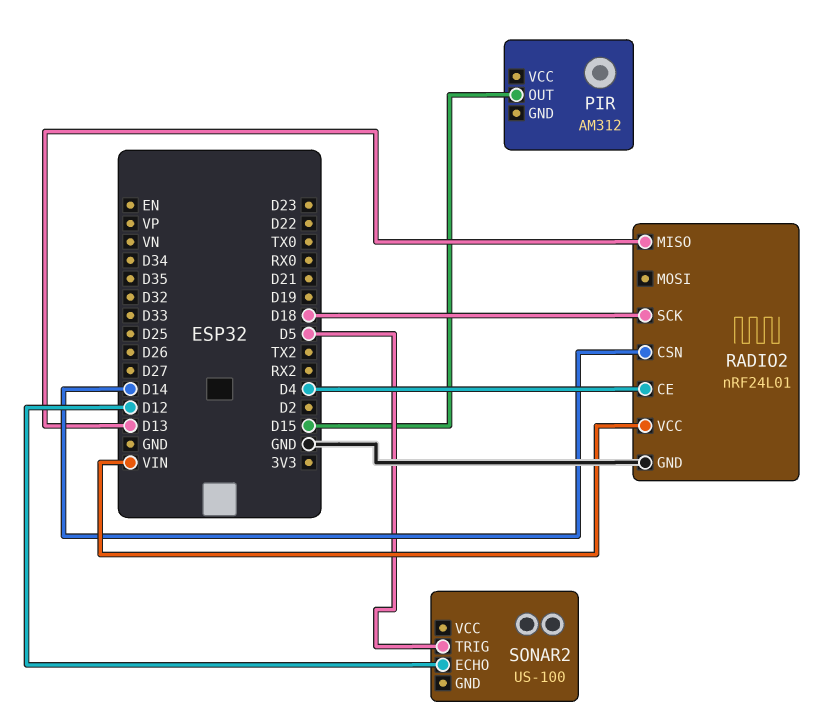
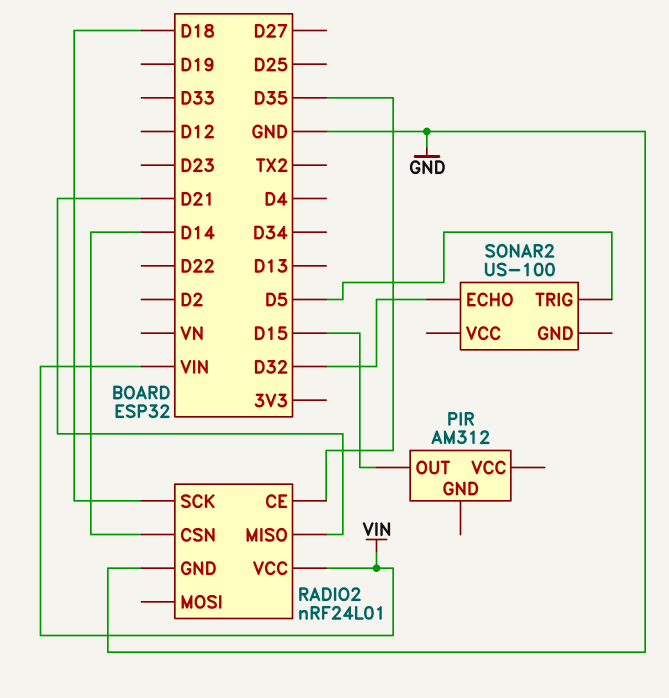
RADIO2 pin CE: D4 -> D35
RADIO2 pin MISO: D13 -> D21
SONAR2 pin ECHO: D12 -> D32

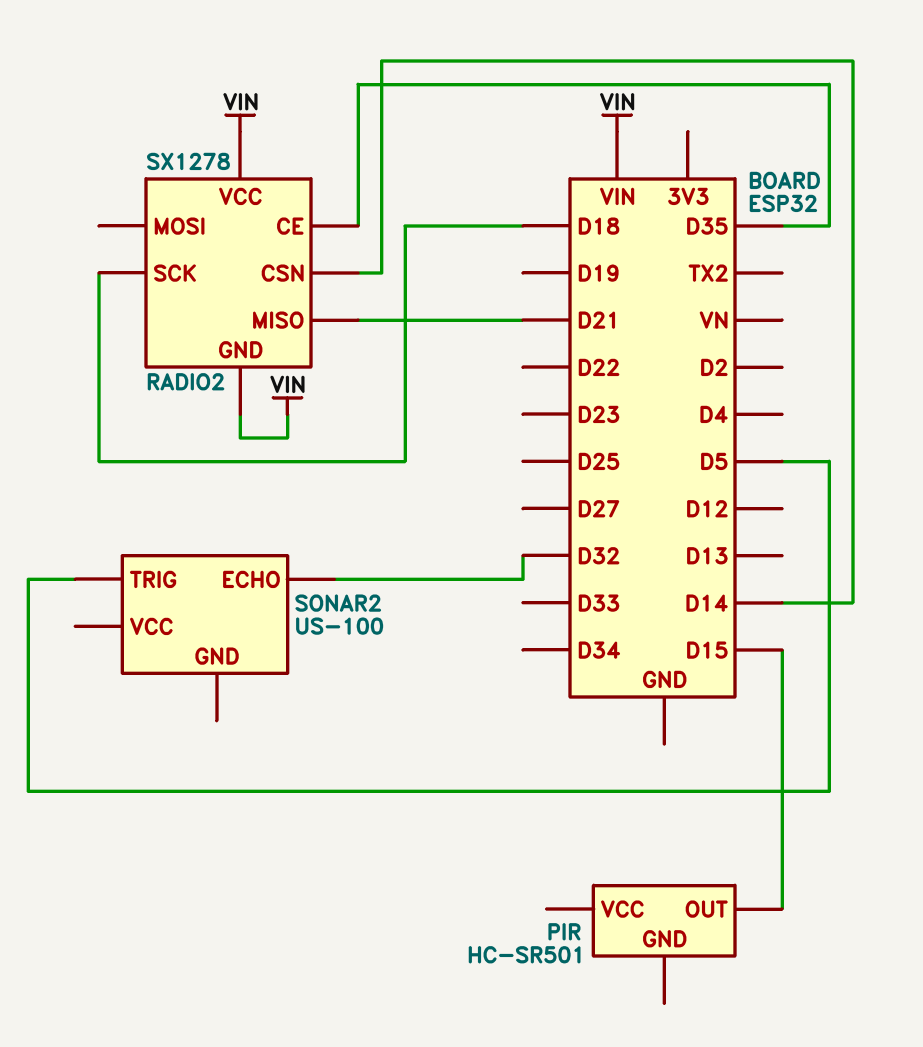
PIR: AM312 -> HC-SR501
RADIO2: nRF24L01 -> SX1278
RADIO2 pin GND: GND -> VIN

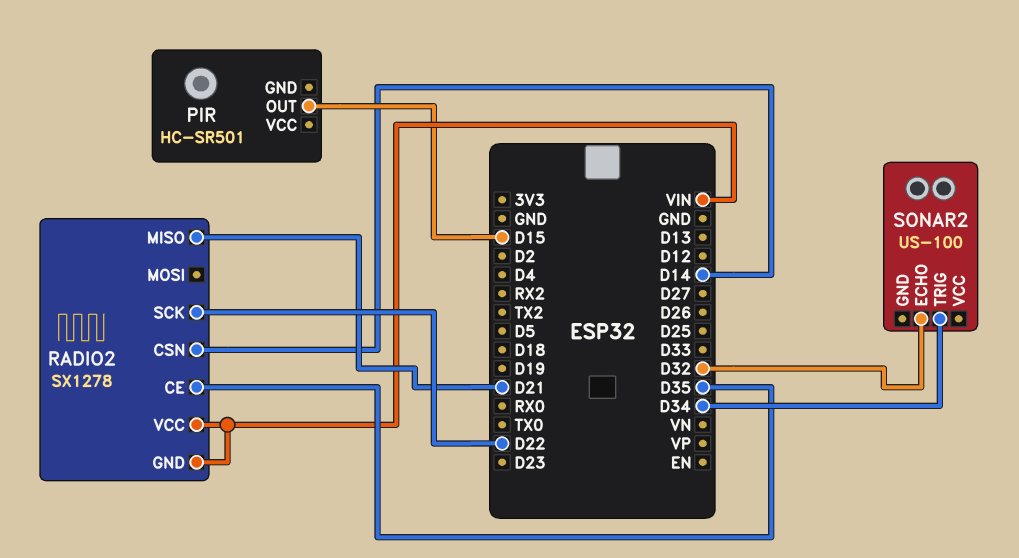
RADIO2 pin SCK: D18 -> D22
SONAR2 pin TRIG: D5 -> D34

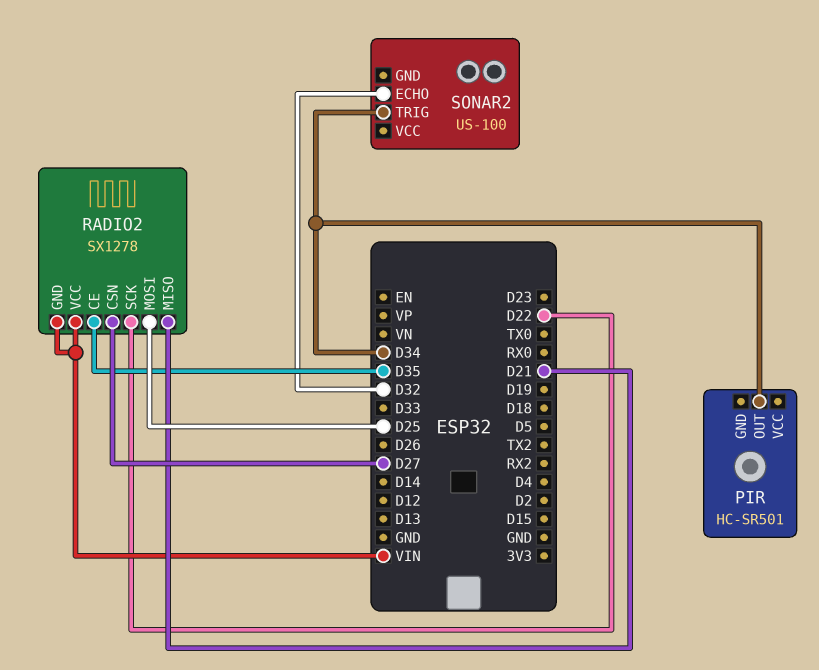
PIR pin OUT: D15 -> D34
RADIO2 pin CSN: D14 -> D27
RADIO2 pin MOSI: none -> D25

